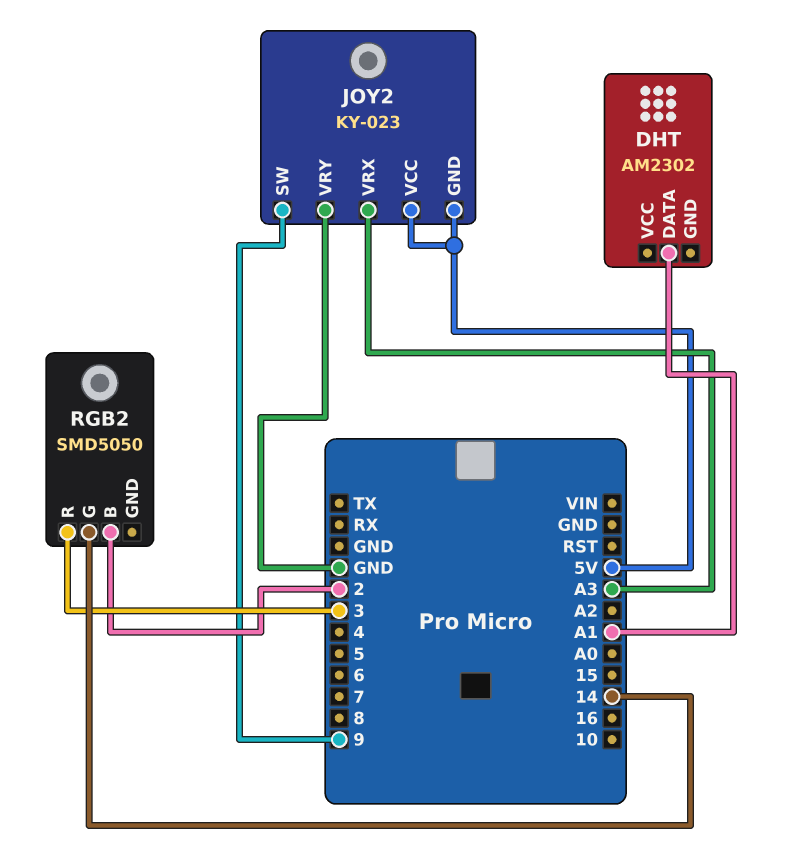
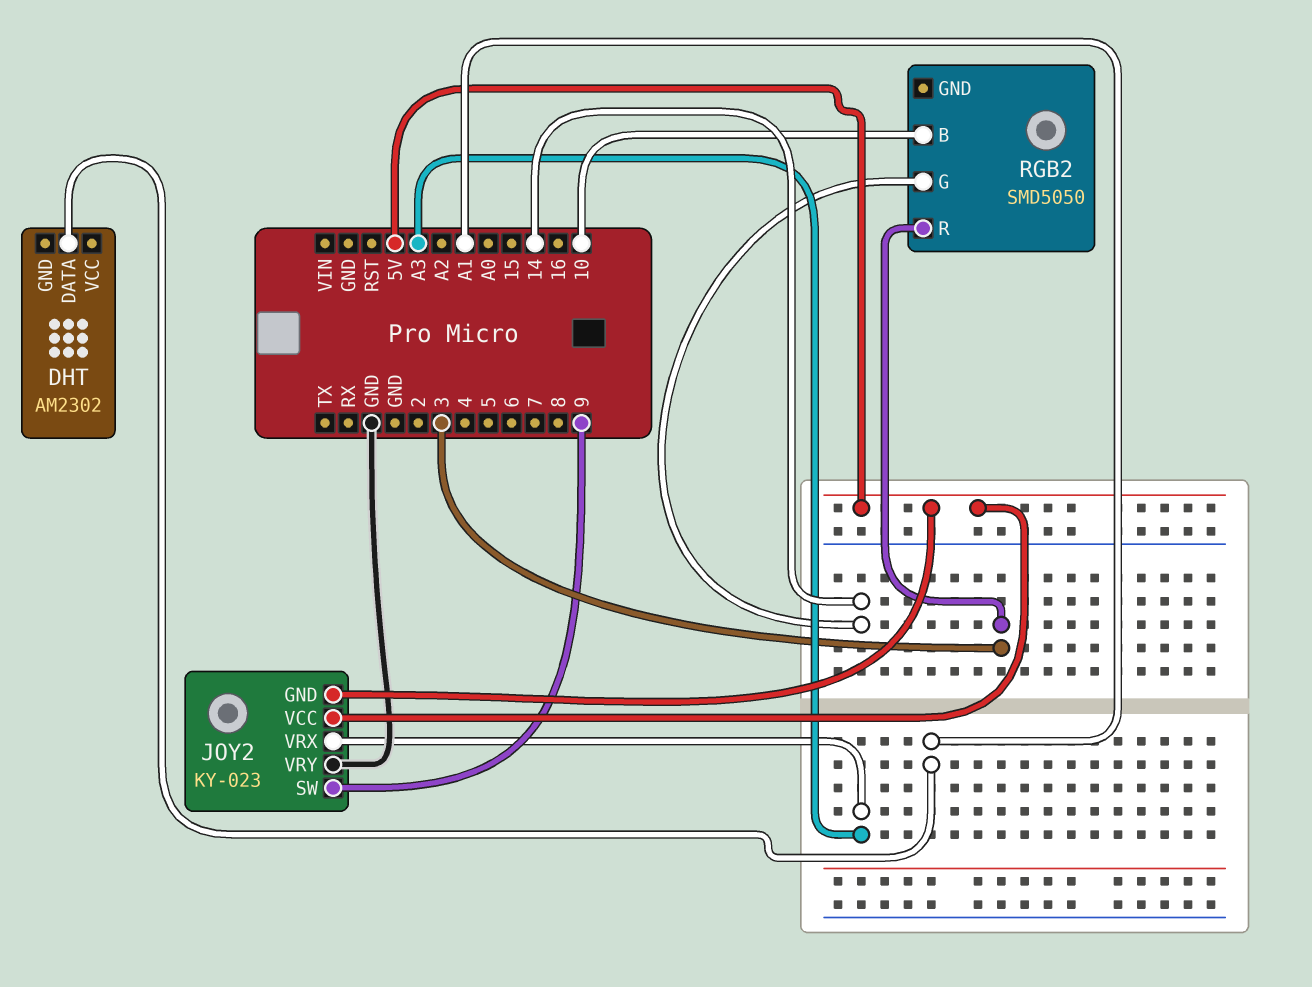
RGB2 pin B: 2 -> 10

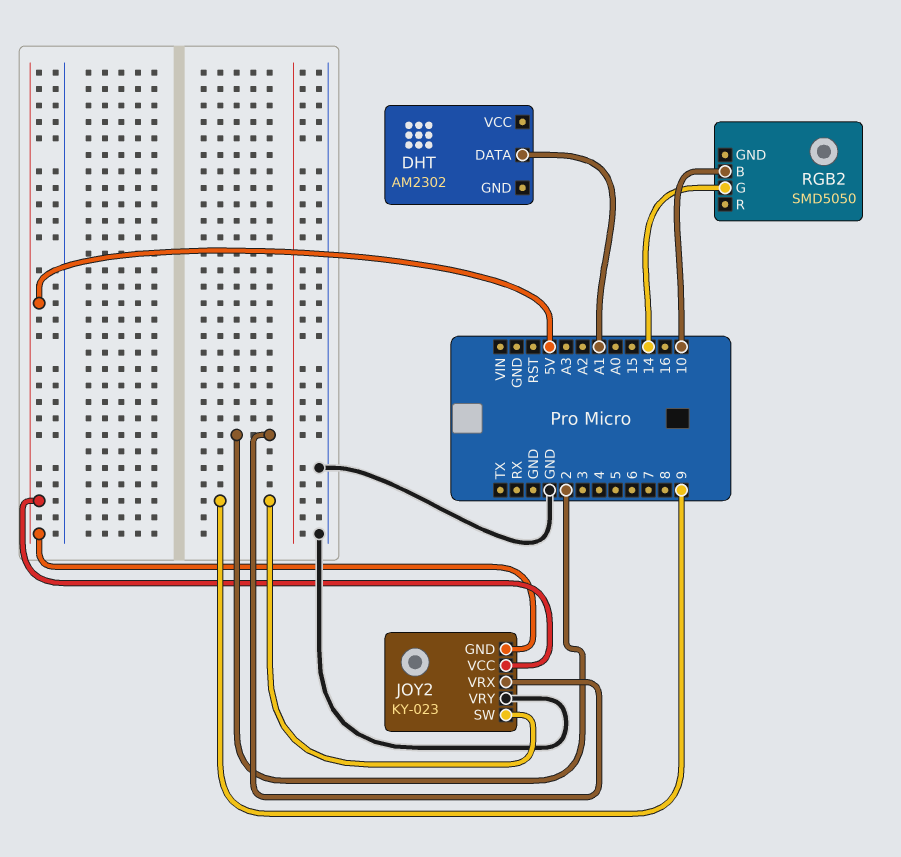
JOY2 pin VRX: A3 -> 2
RGB2 pin R: 3 -> none

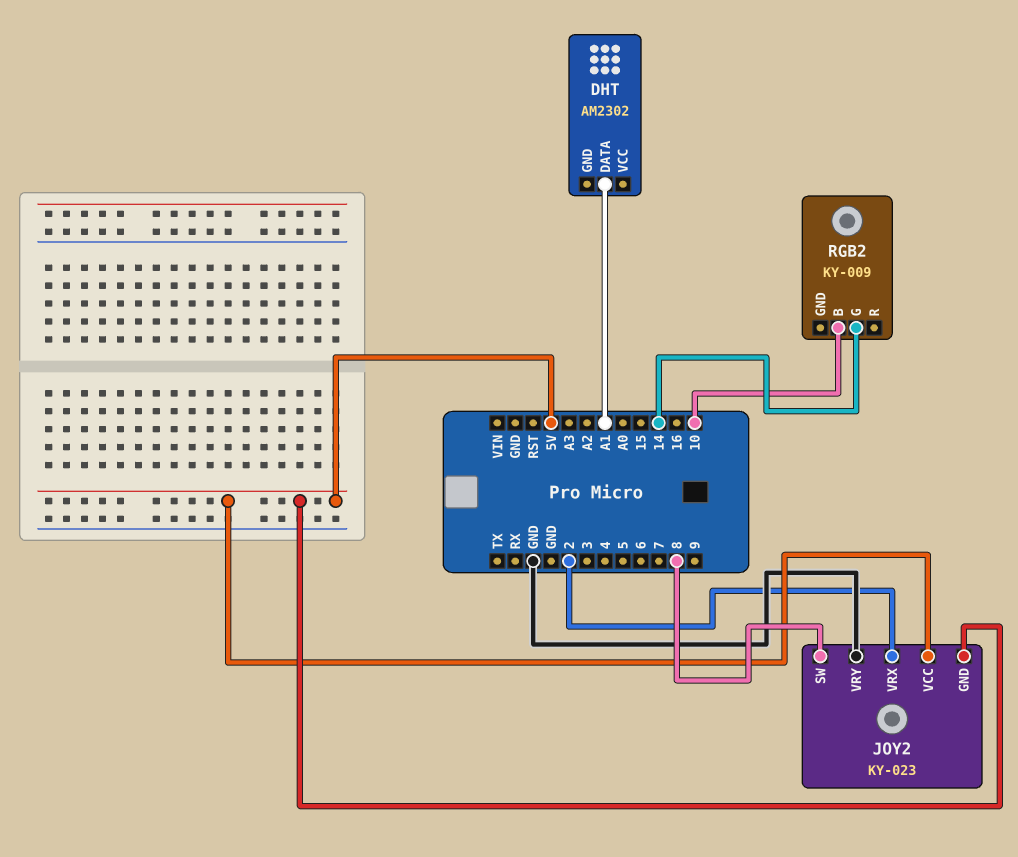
JOY2 pin SW: 9 -> 8
RGB2: SMD5050 -> KY-009

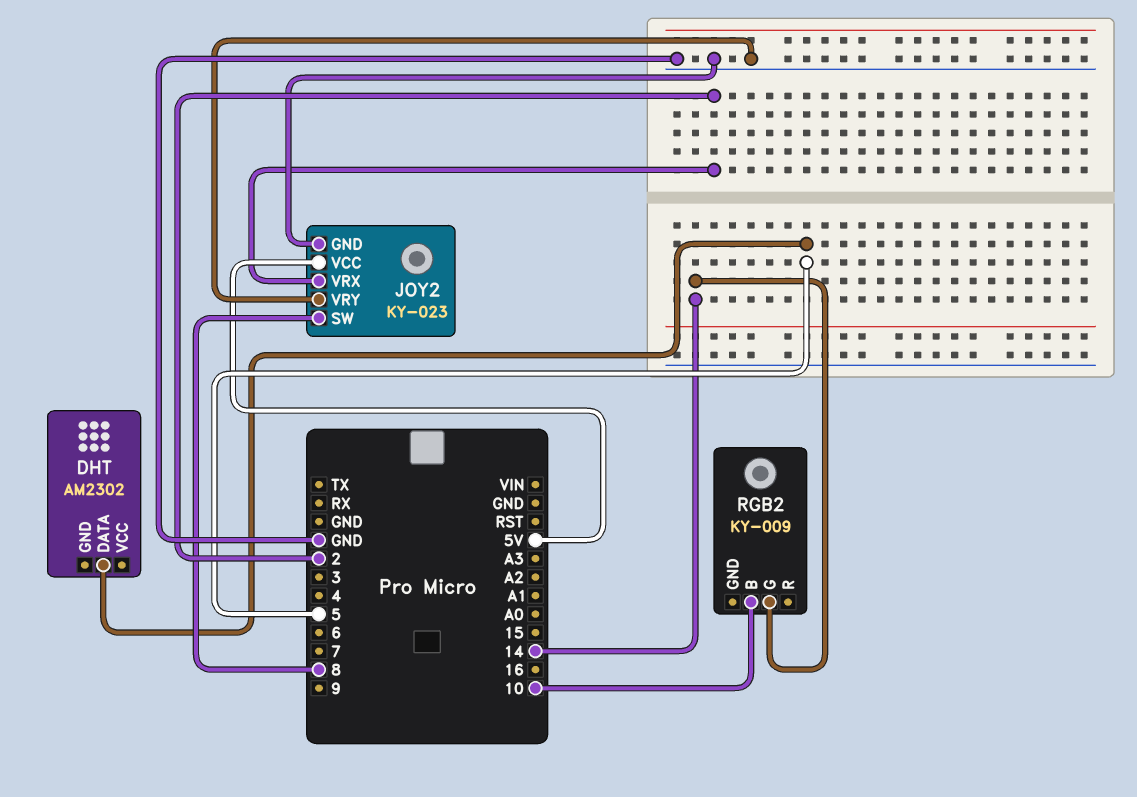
DHT pin DATA: A1 -> 5
JOY2 pin GND: 5V -> GND

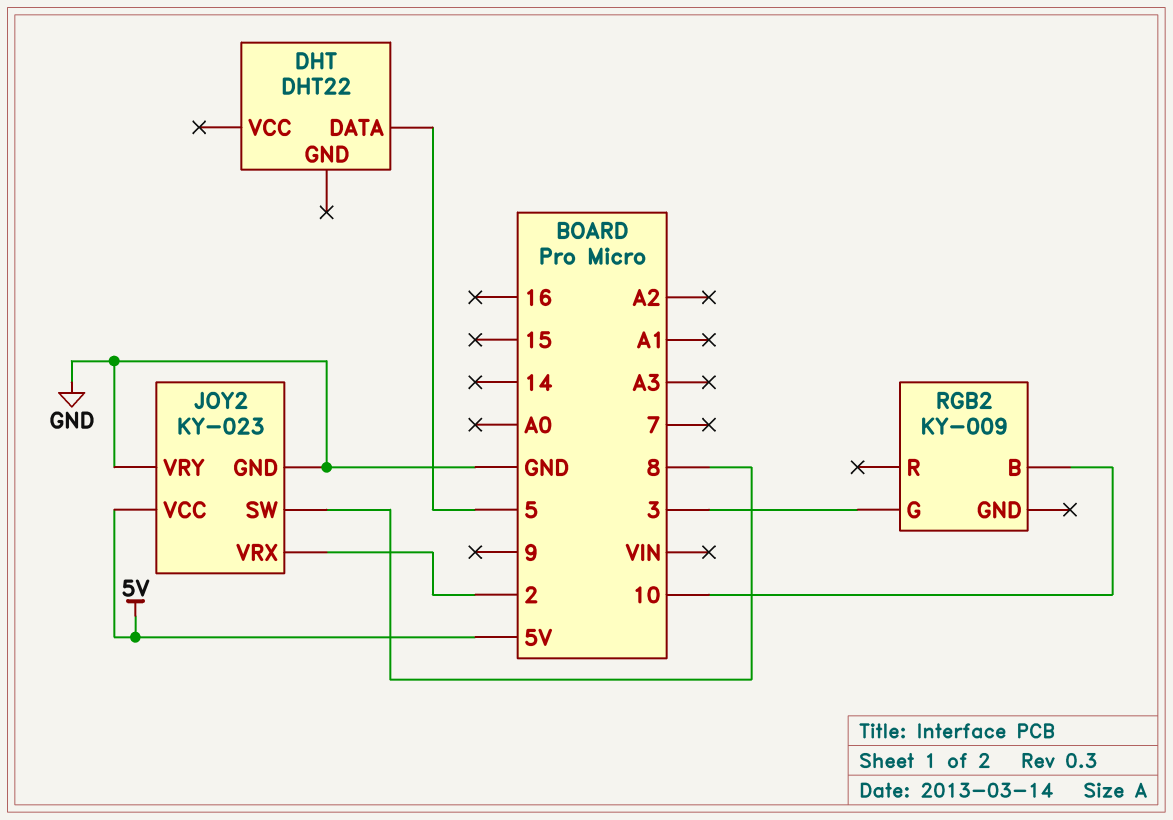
DHT: AM2302 -> DHT22
RGB2 pin G: 14 -> 3

